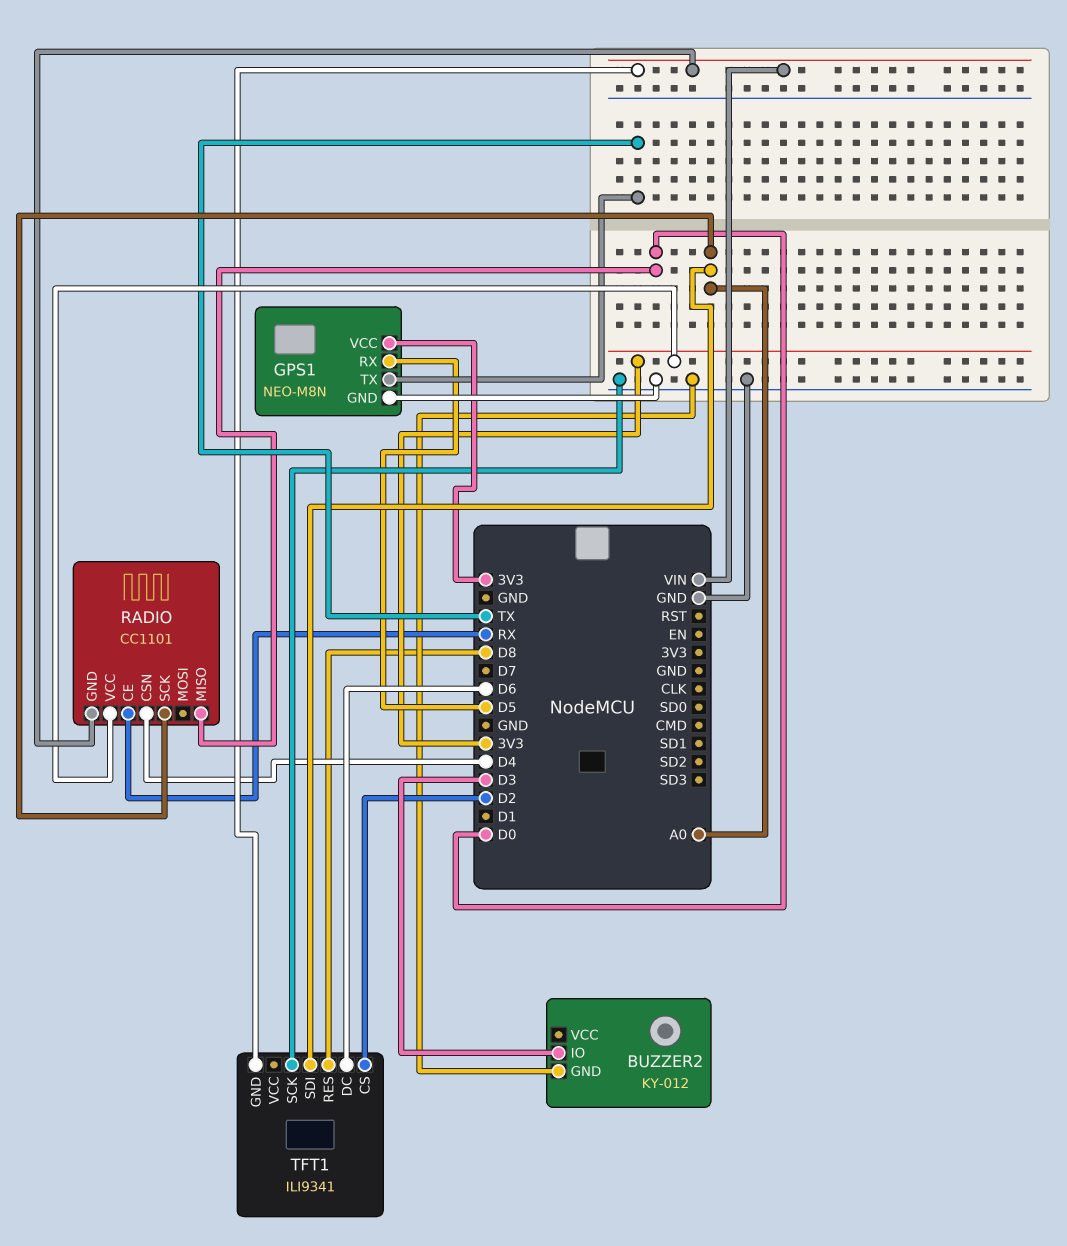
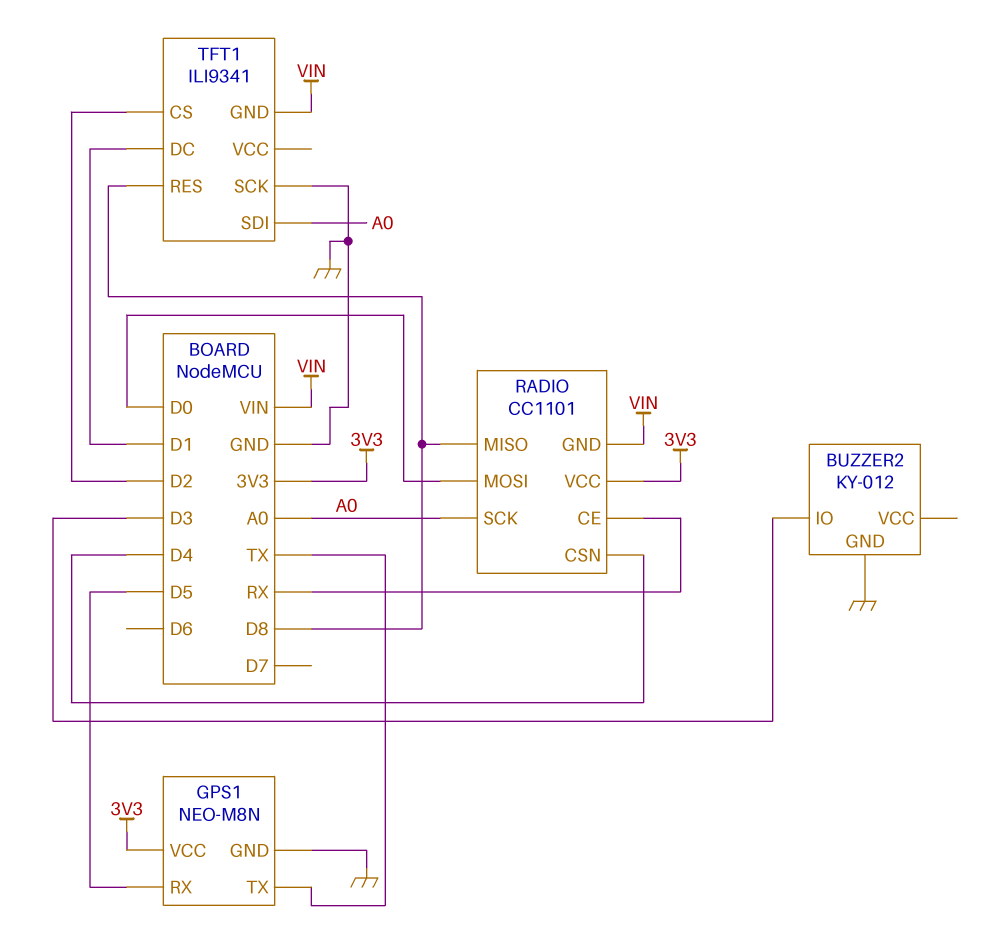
RADIO pin MISO: D0 -> D8
RADIO pin MOSI: none -> D0
TFT1 pin DC: D6 -> D1

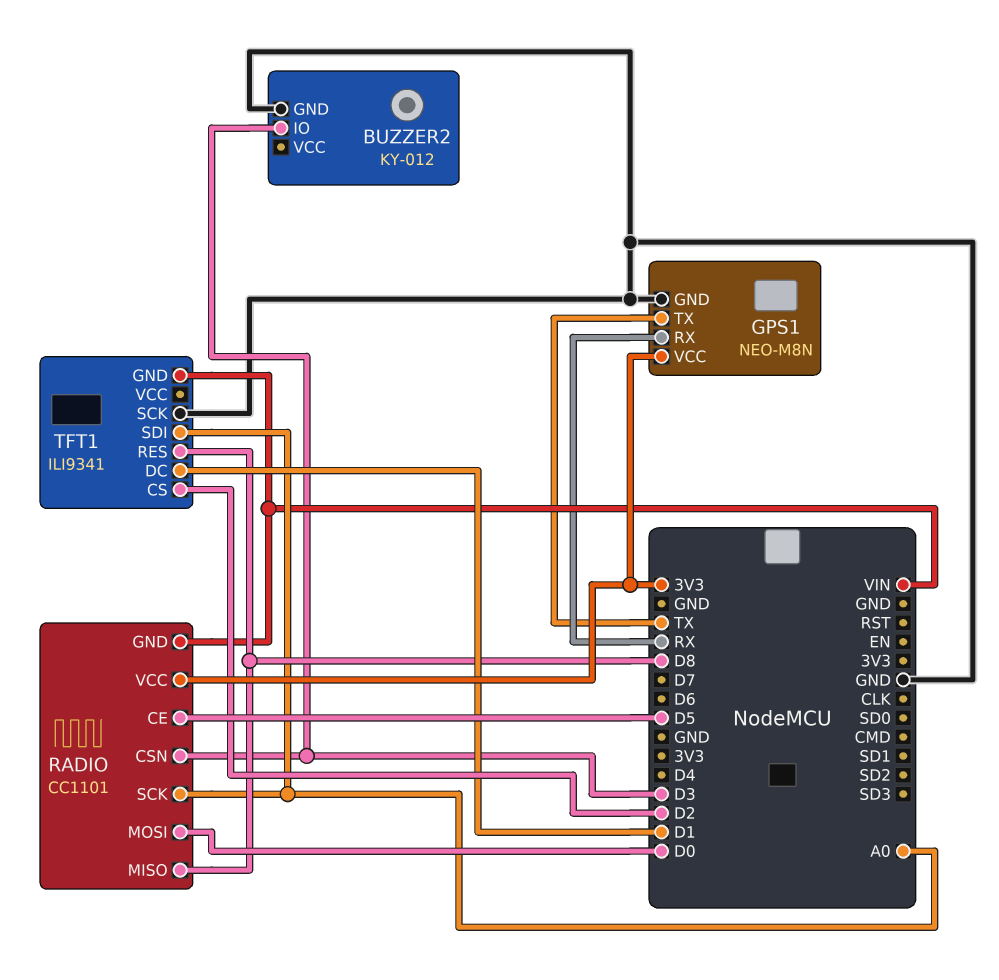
GPS1 pin RX: D5 -> RX
RADIO pin CE: RX -> D5
RADIO pin CSN: D4 -> D3

